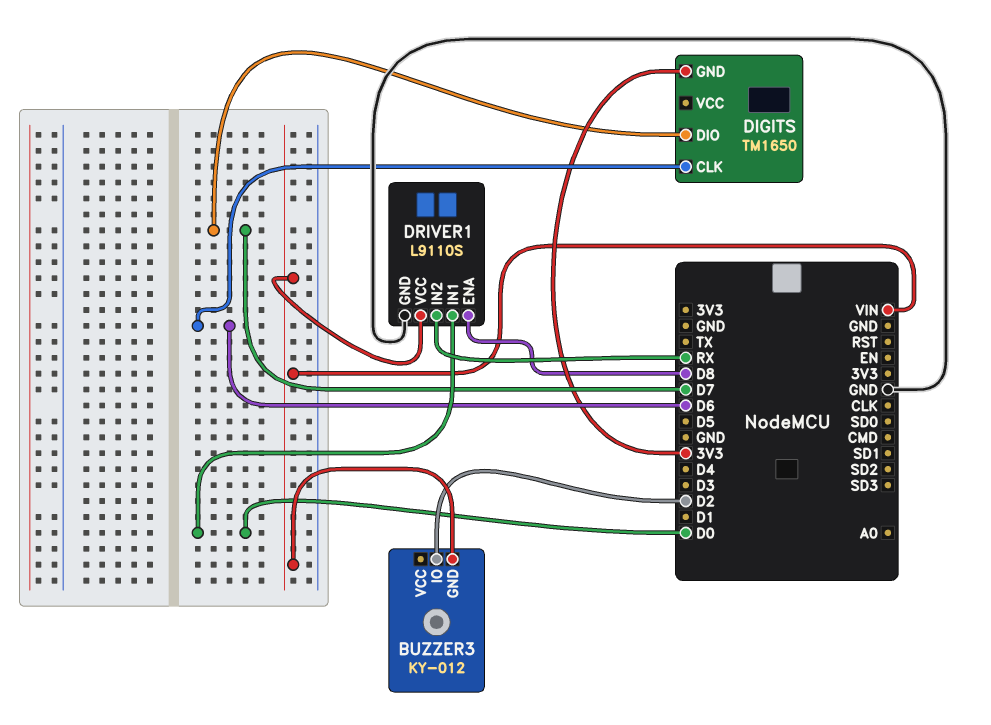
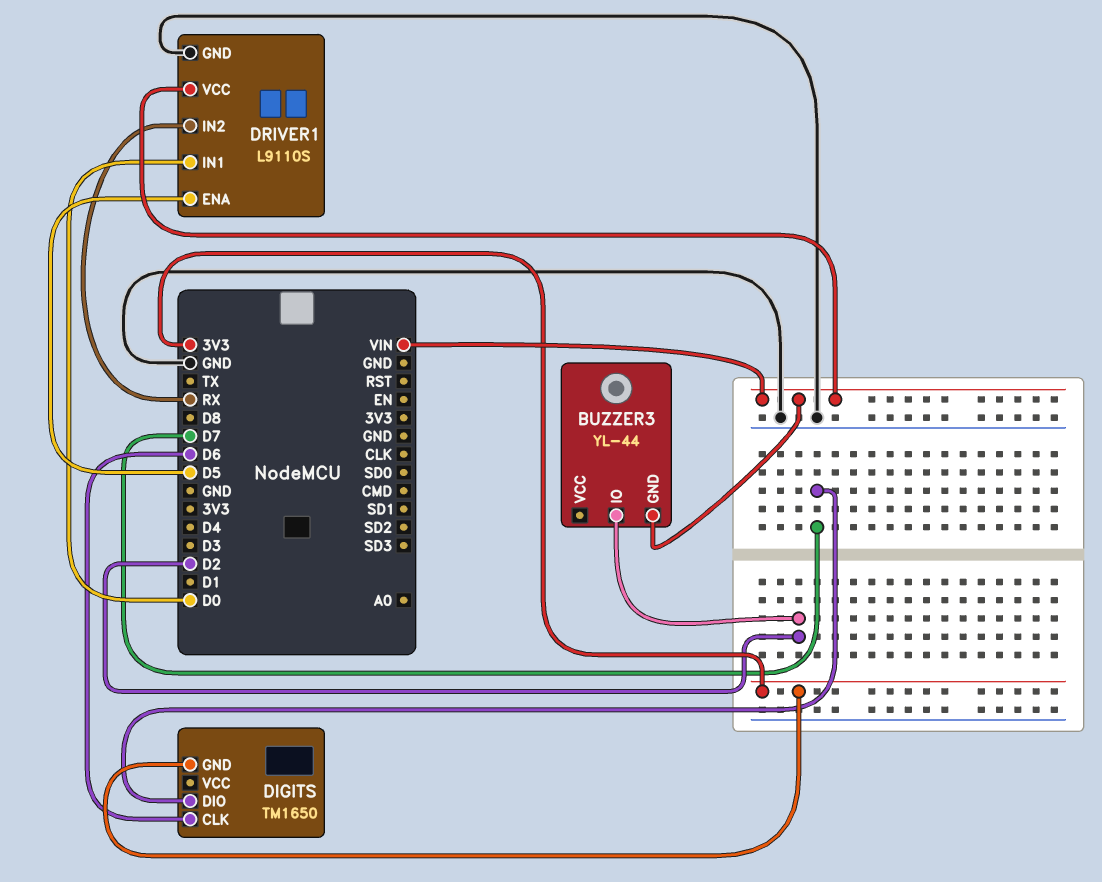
BUZZER3: KY-012 -> YL-44
DRIVER1 pin ENA: D8 -> D5

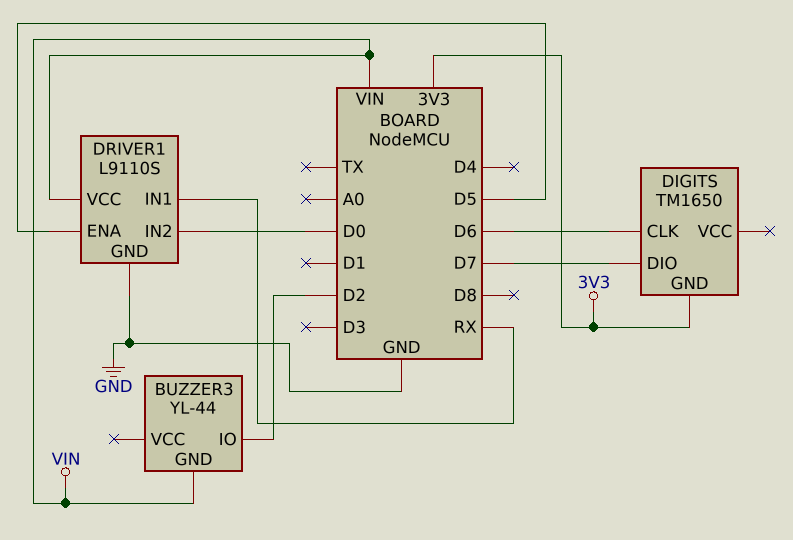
DRIVER1 pin IN1: D0 -> RX
DRIVER1 pin IN2: RX -> D0

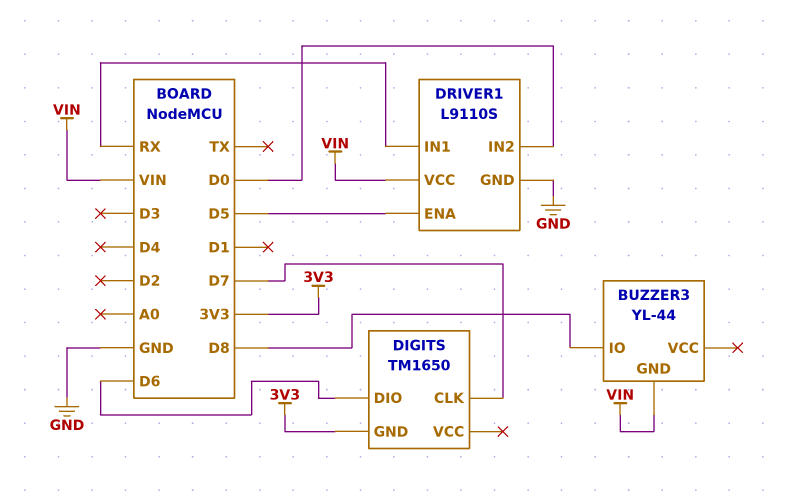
BUZZER3 pin IO: D2 -> D8
DIGITS pin CLK: D6 -> D7
DIGITS pin DIO: D7 -> D6

